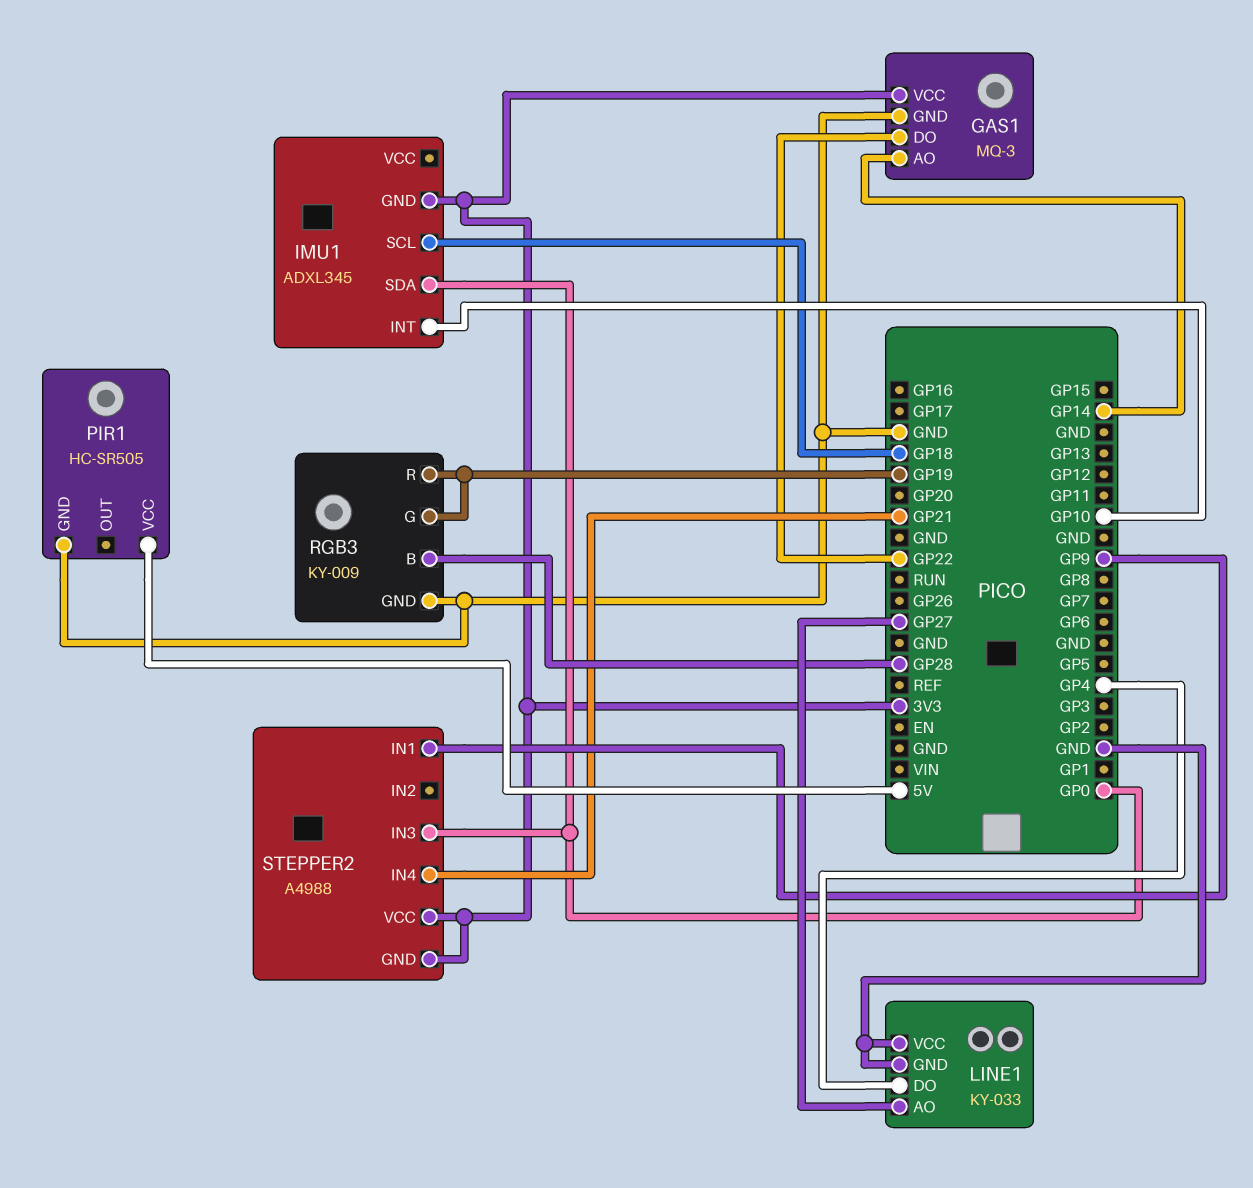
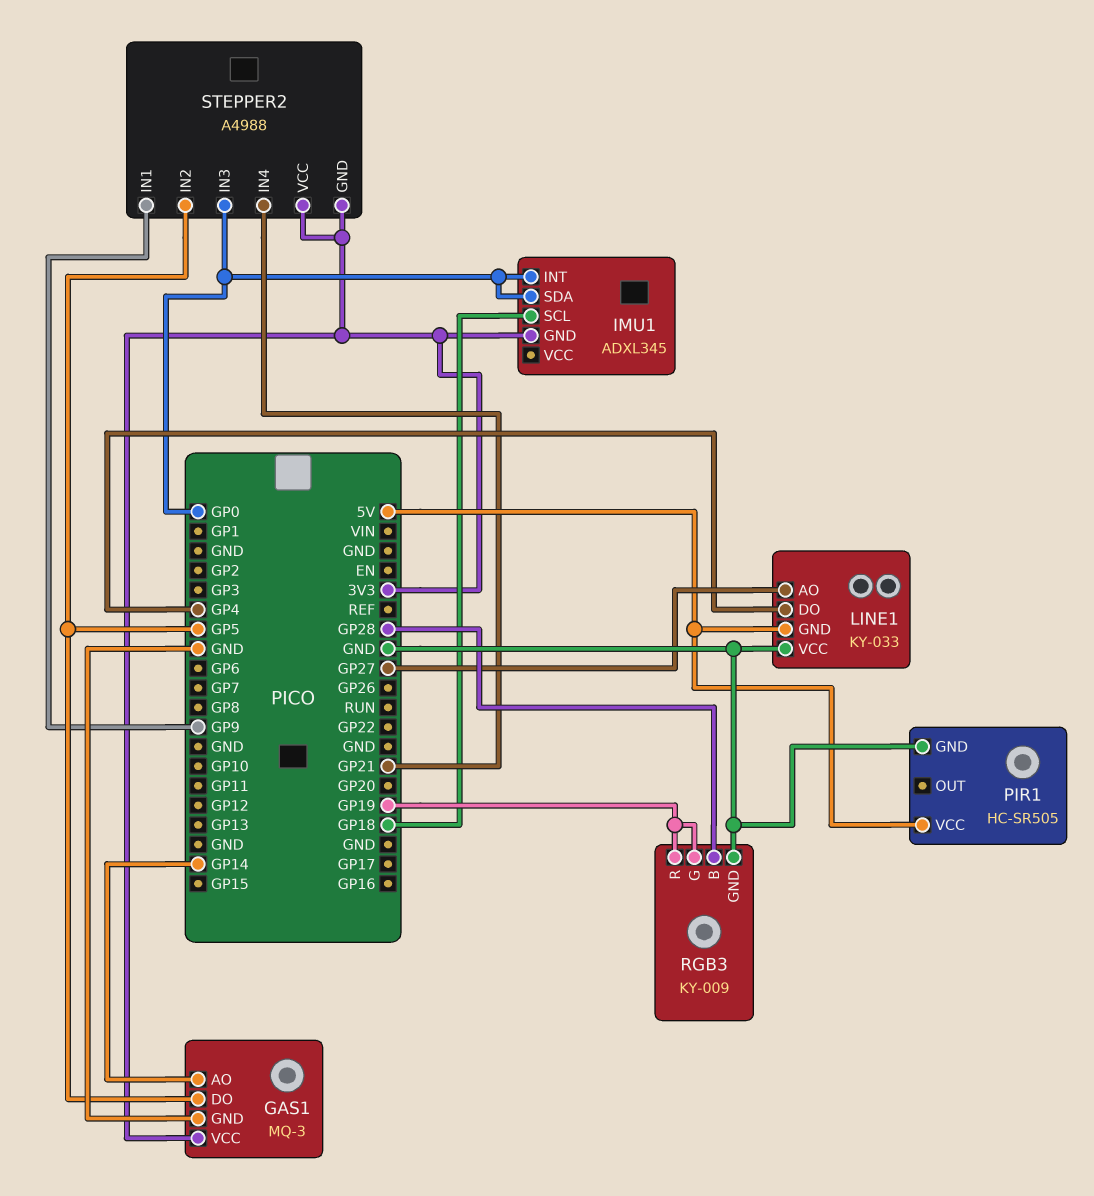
GAS1 pin DO: GP22 -> GP5
IMU1 pin INT: GP10 -> GP0
LINE1 pin GND: GND -> 5V
STEPPER2 pin IN2: none -> GP5

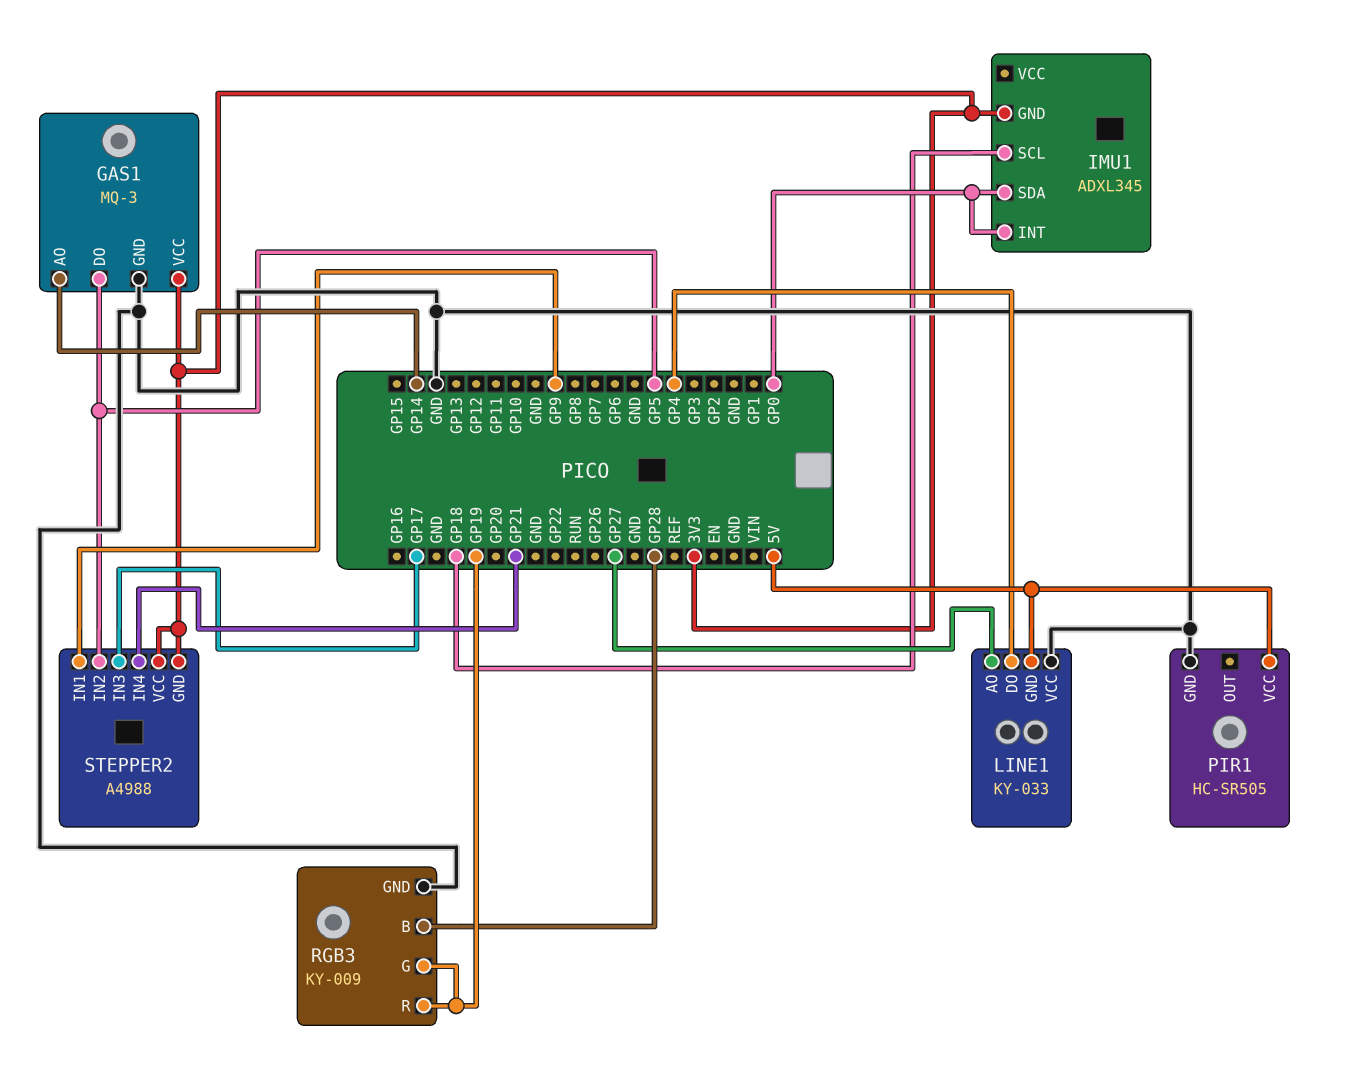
STEPPER2 pin IN3: GP0 -> GP17

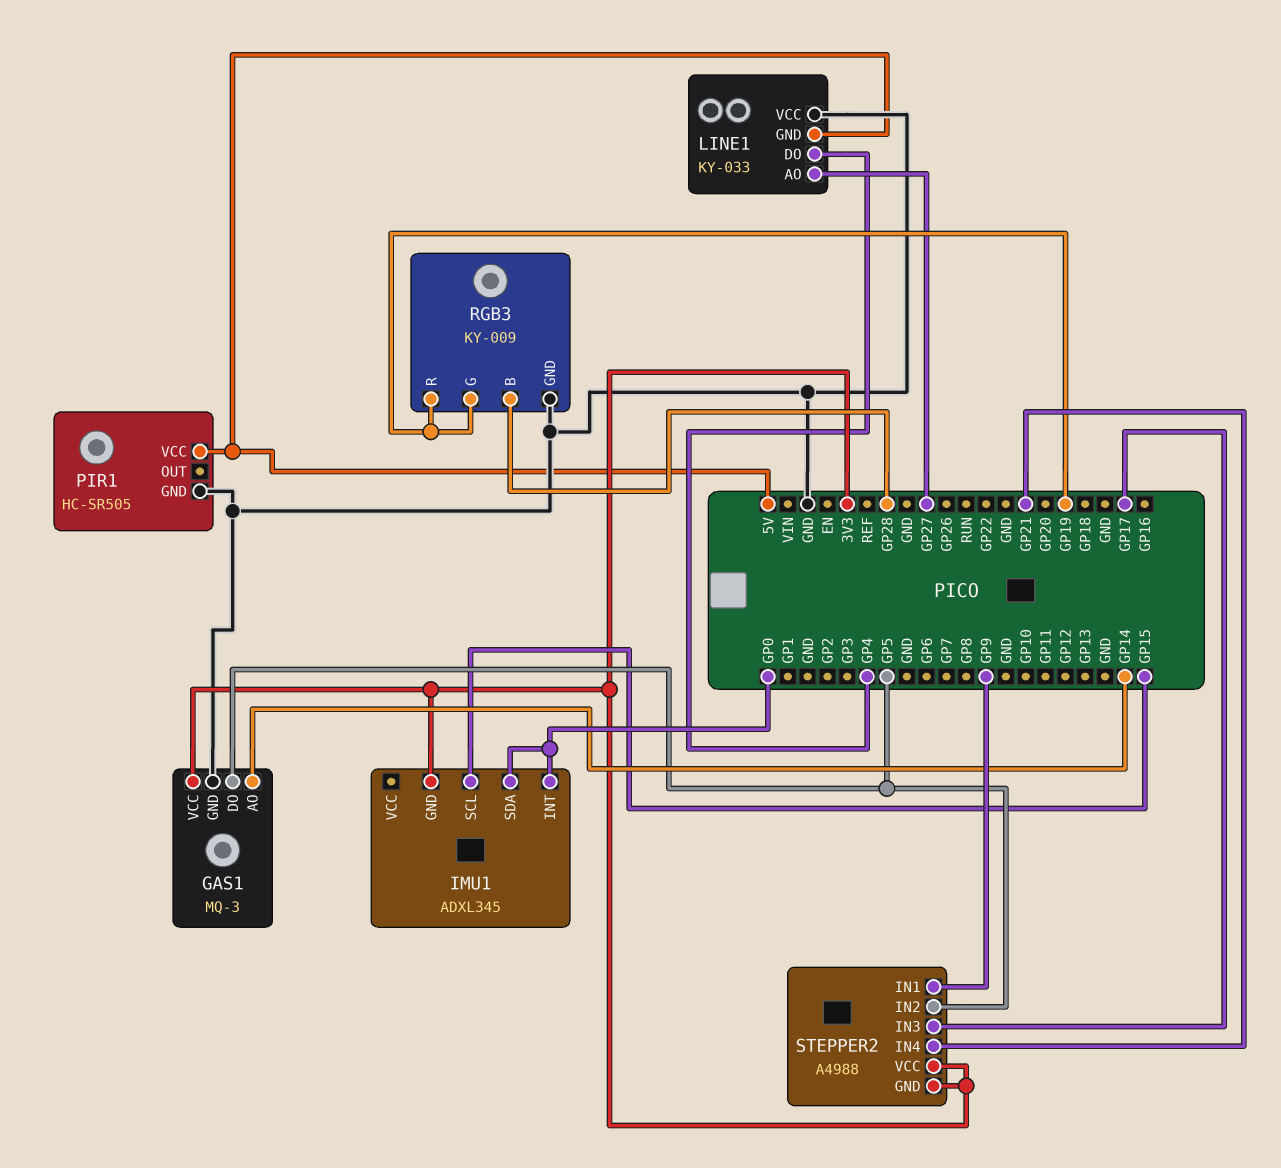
IMU1 pin SCL: GP18 -> GP15

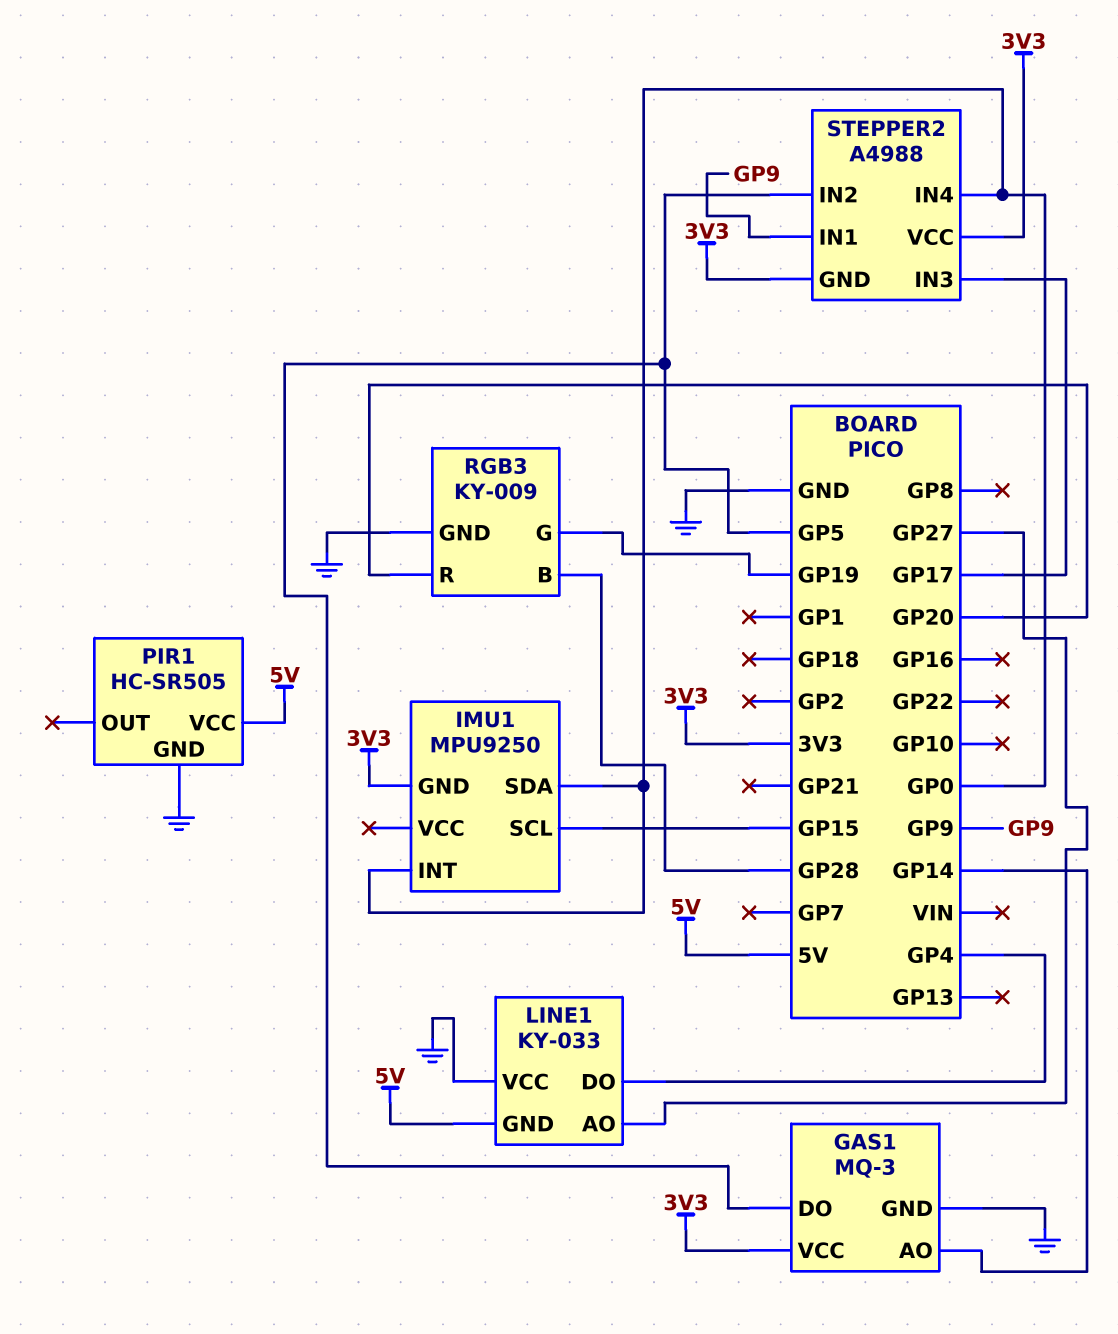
IMU1: ADXL345 -> MPU9250
RGB3 pin R: GP19 -> GP20
STEPPER2 pin IN4: GP21 -> GP0

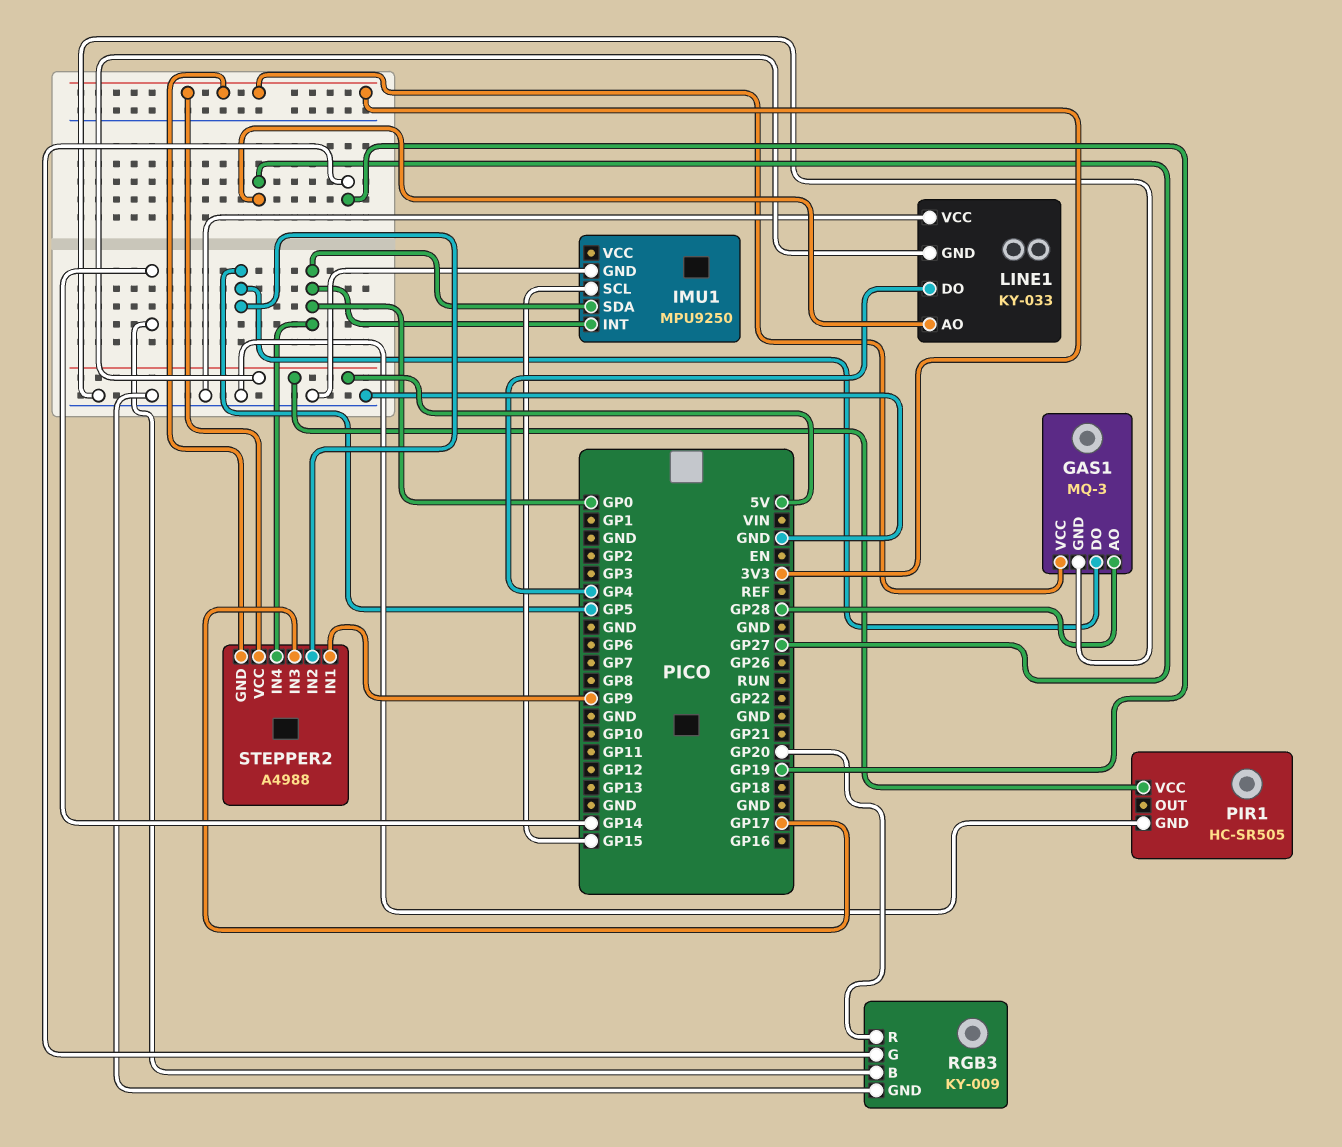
GAS1 pin AO: GP14 -> GP28
IMU1 pin GND: 3V3 -> GND
RGB3 pin B: GP28 -> GP14

